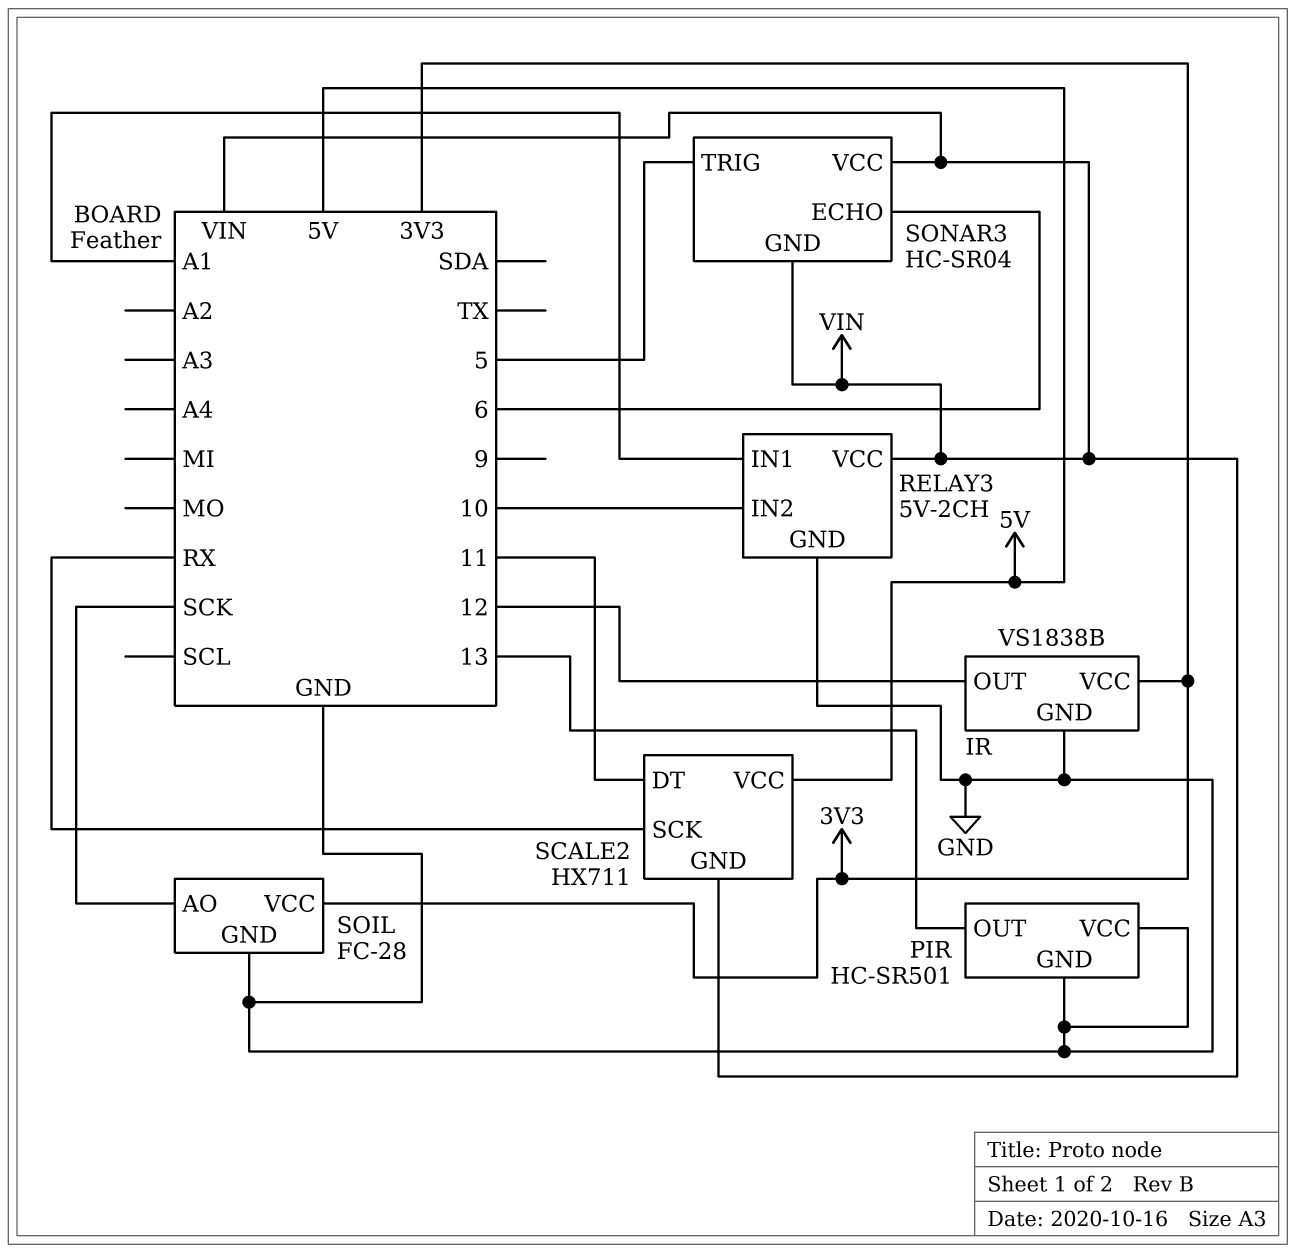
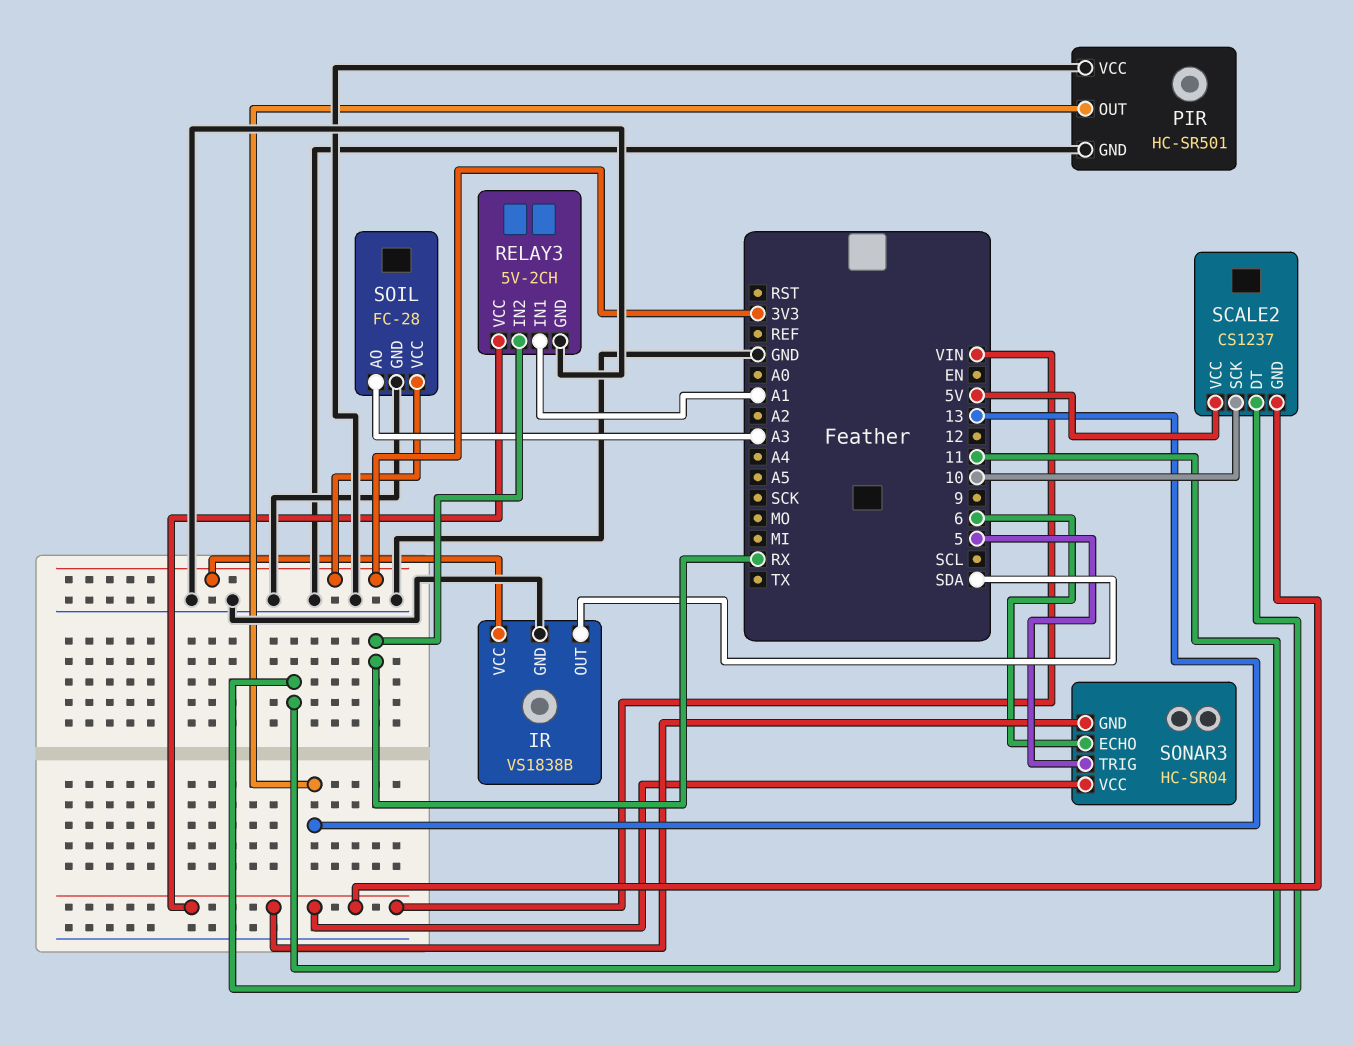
IR pin OUT: 12 -> SDA
RELAY3 pin IN2: 10 -> RX
SCALE2: HX711 -> CS1237
SCALE2 pin SCK: RX -> 10
SOIL pin AO: SCK -> A3

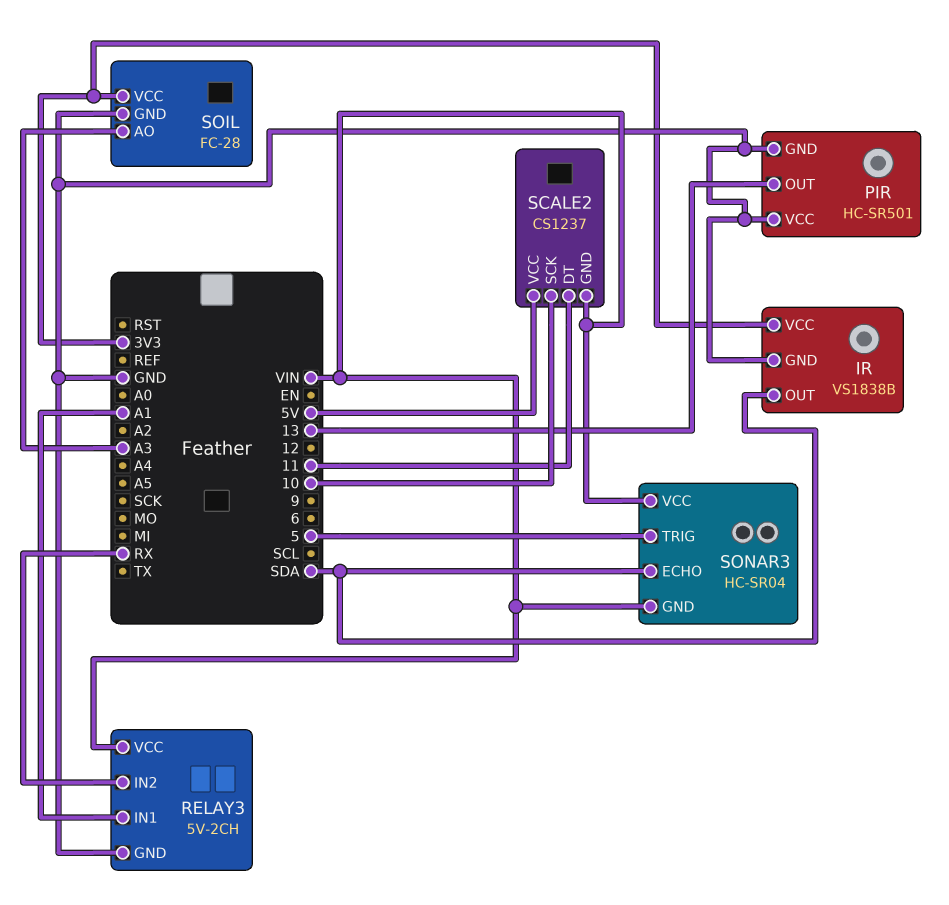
SONAR3 pin ECHO: 6 -> SDA

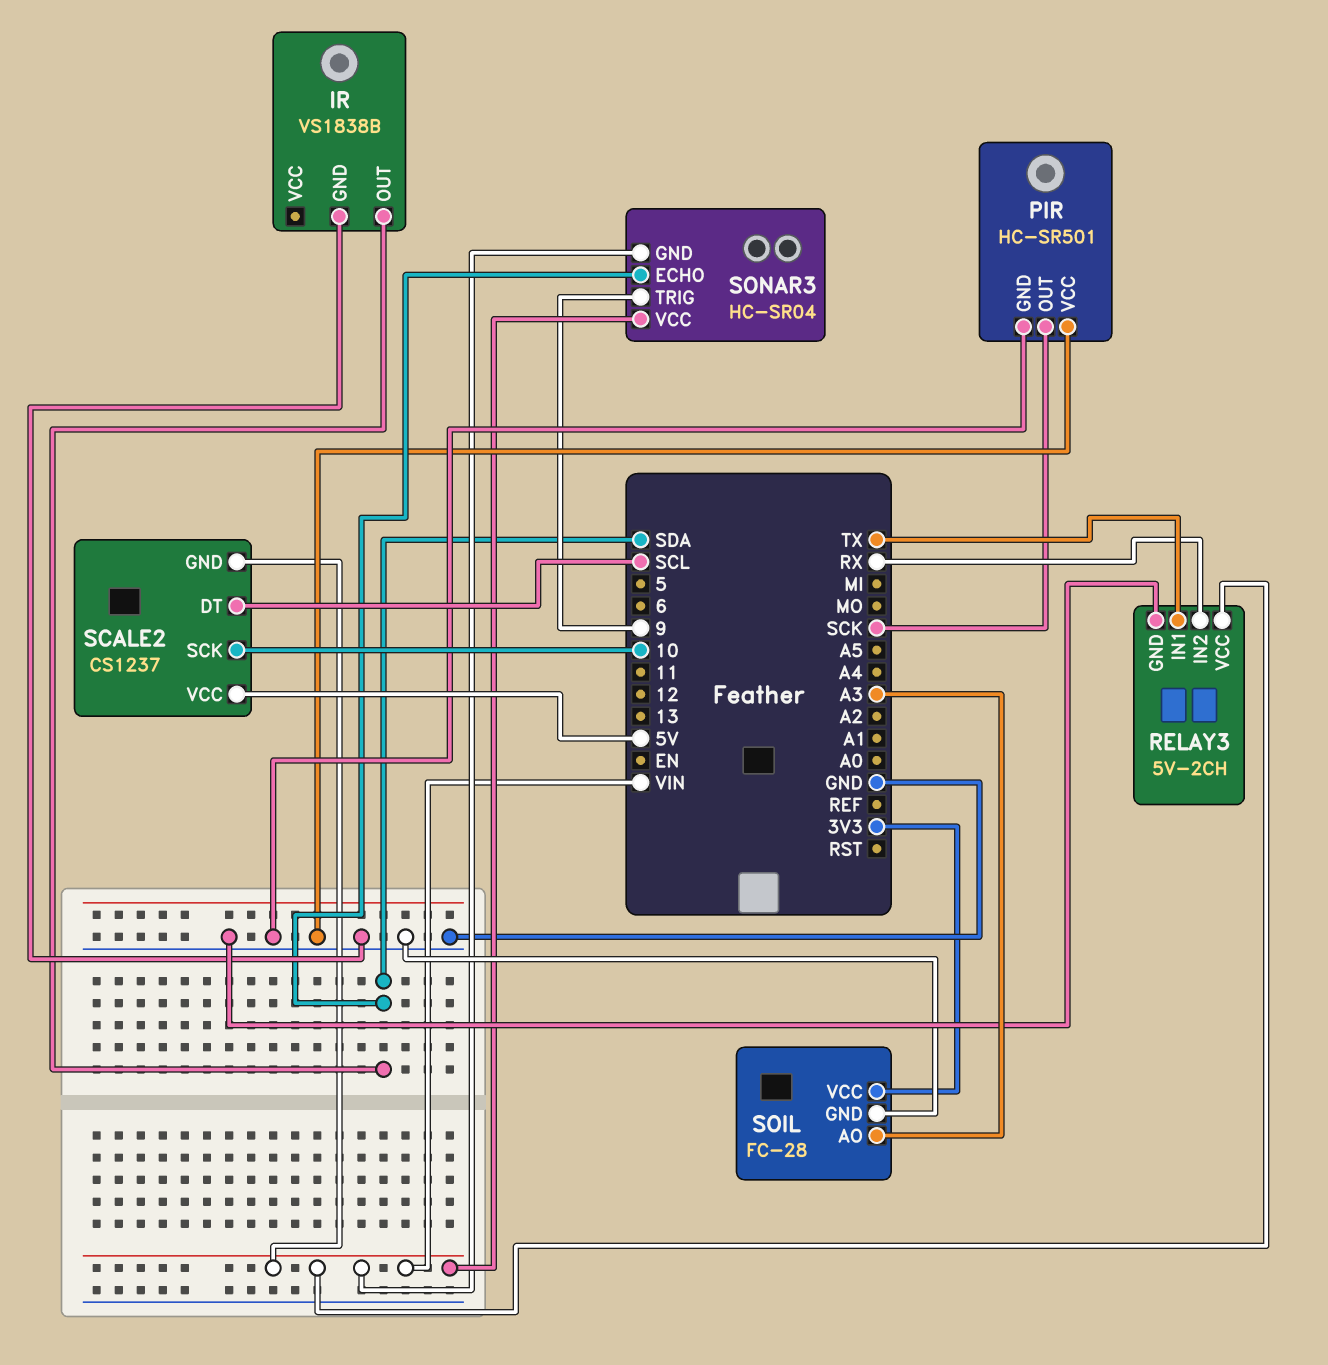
IR pin VCC: 3V3 -> none
PIR pin OUT: 13 -> SCK
RELAY3 pin IN1: A1 -> TX
SCALE2 pin DT: 11 -> SCL
SONAR3 pin TRIG: 5 -> 9

